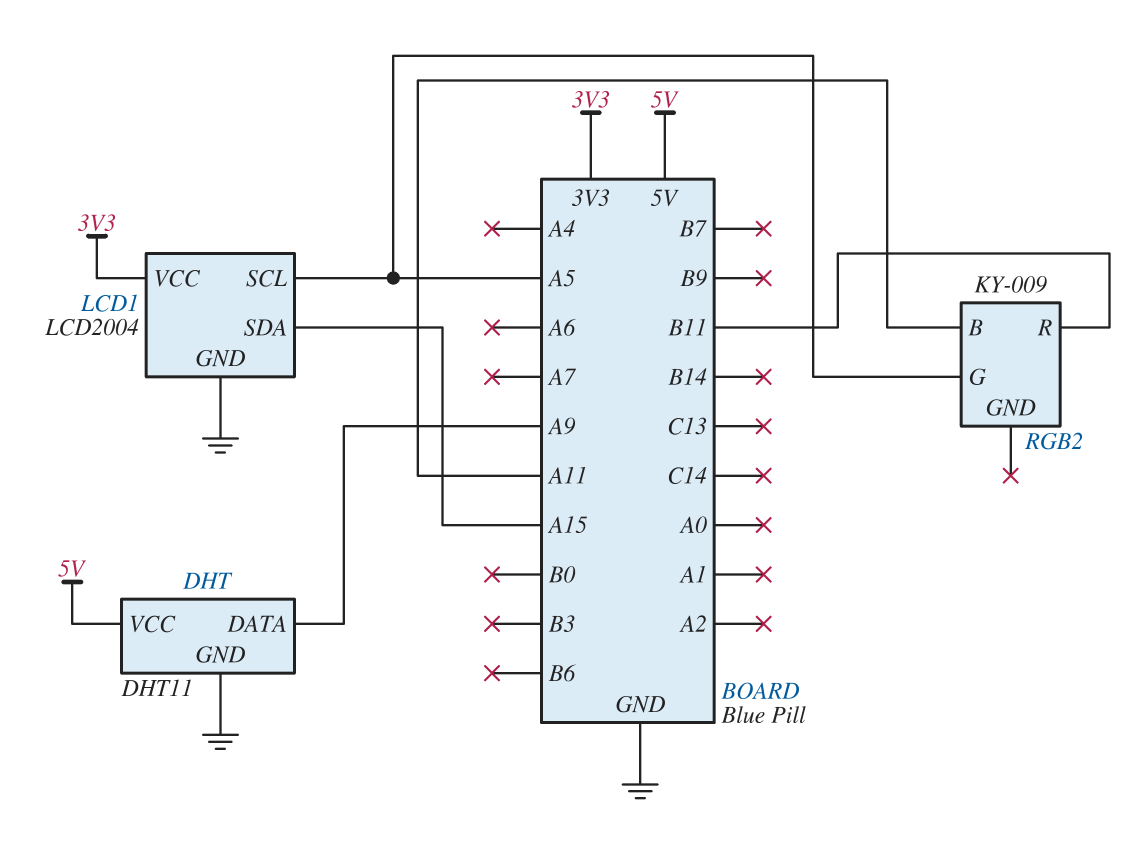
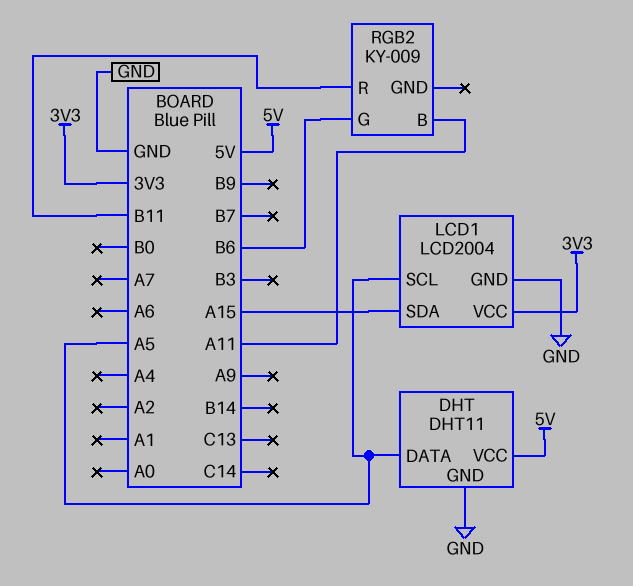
DHT pin DATA: A9 -> A5
RGB2 pin G: A5 -> B6

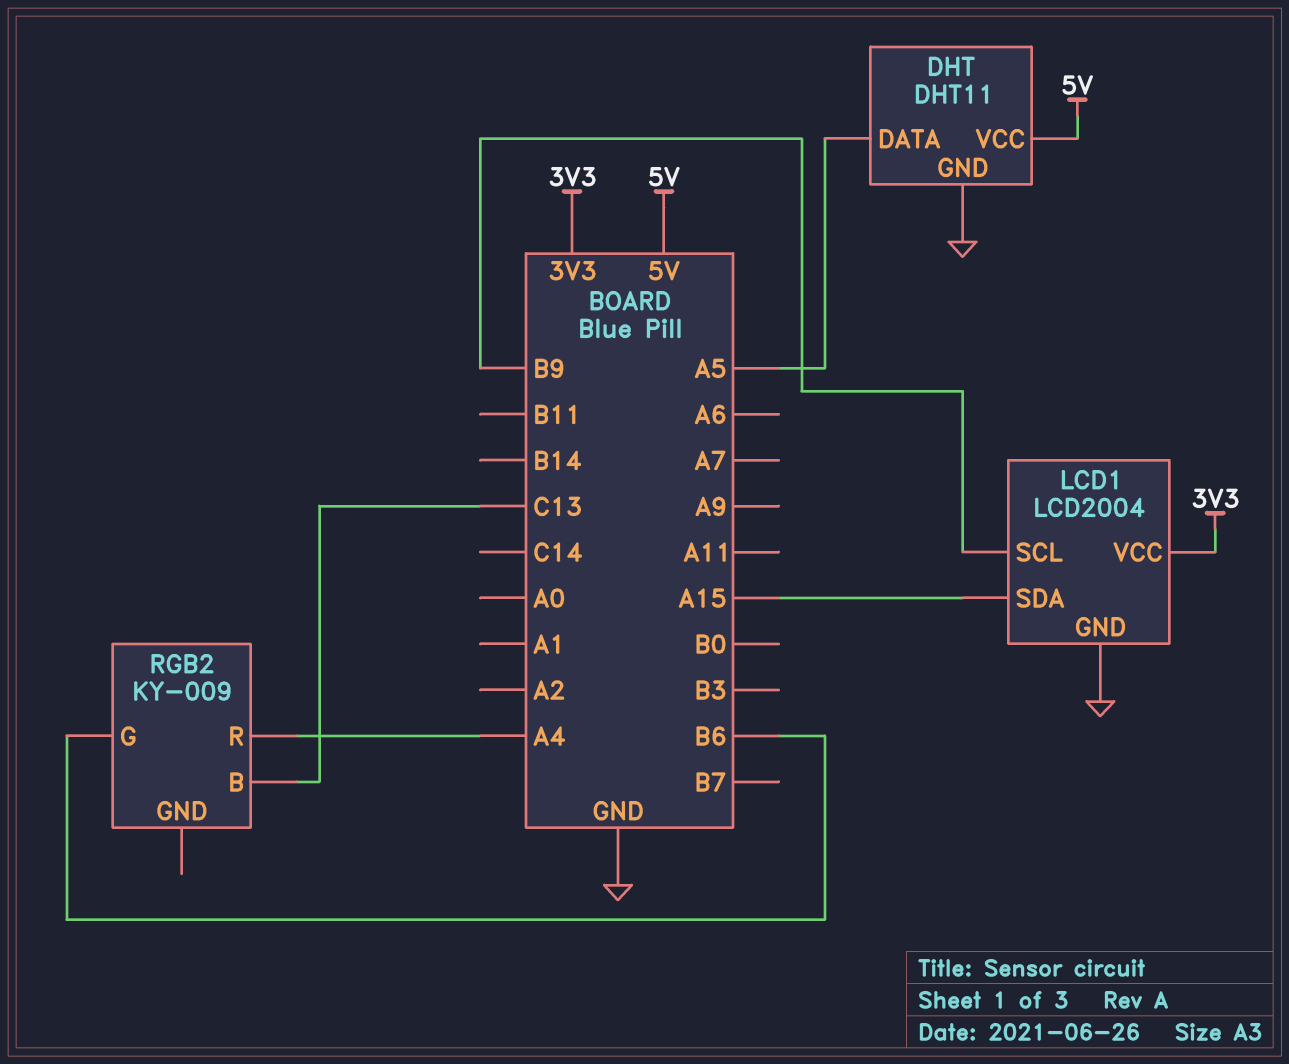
LCD1 pin SCL: A5 -> B9
RGB2 pin B: A11 -> C13
RGB2 pin R: B11 -> A4

